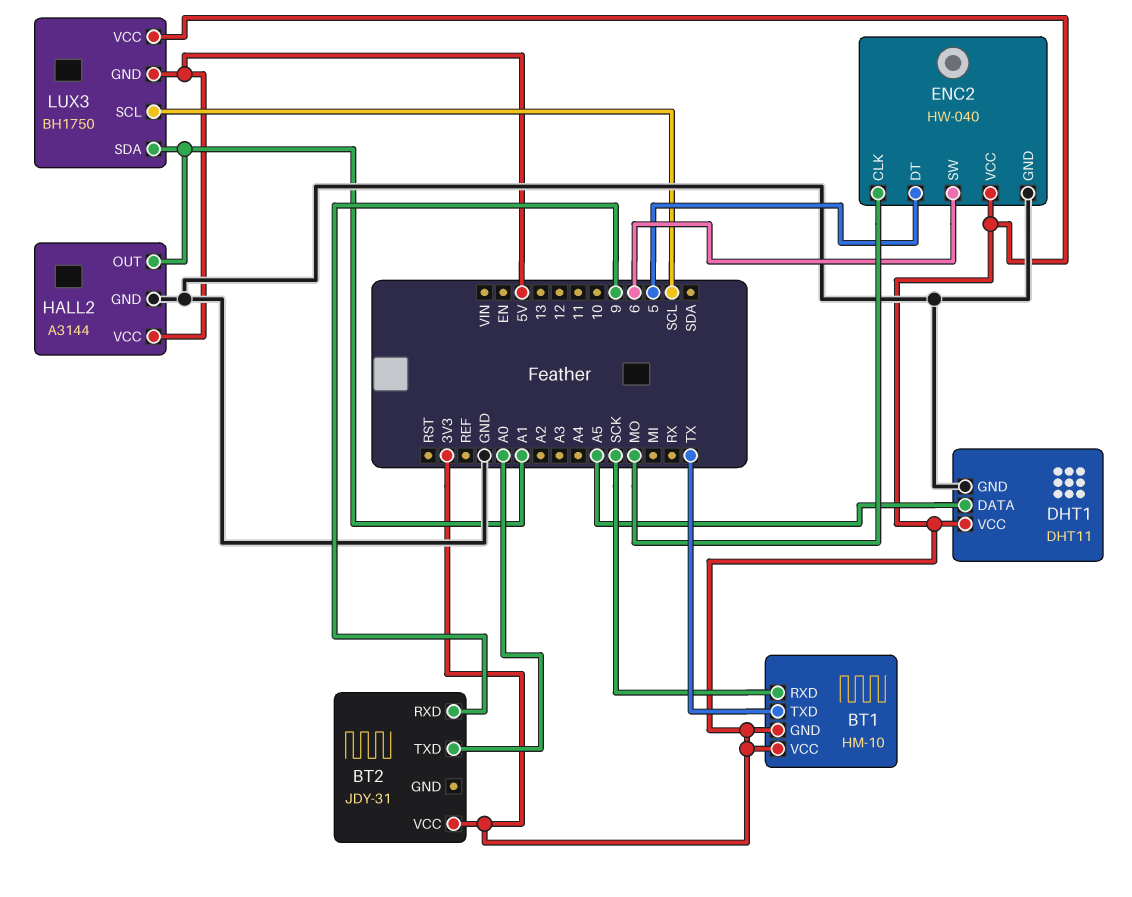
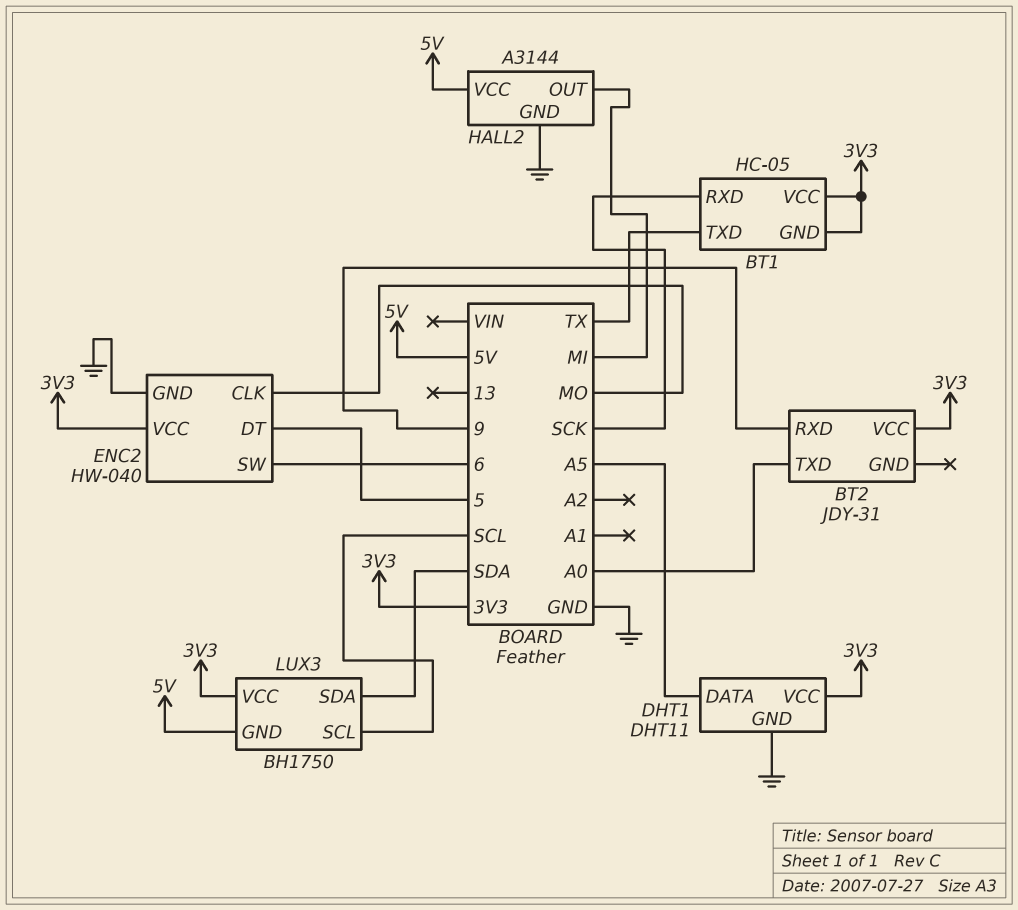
BT1: HM-10 -> HC-05
HALL2 pin OUT: A1 -> MI
LUX3 pin SDA: A1 -> SDA

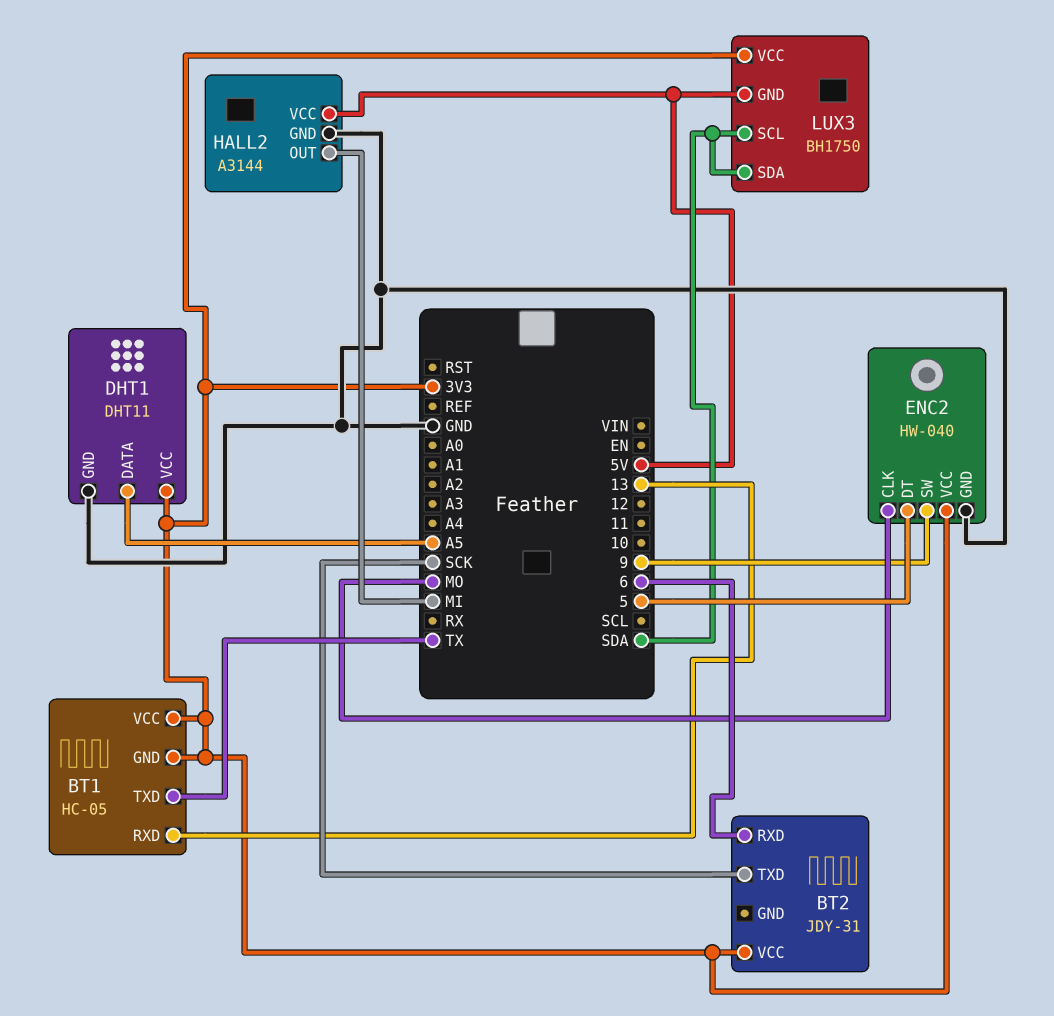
BT1 pin RXD: SCK -> 13
BT2 pin RXD: 9 -> 6
BT2 pin TXD: A0 -> SCK
ENC2 pin SW: 6 -> 9
LUX3 pin SCL: SCL -> SDA

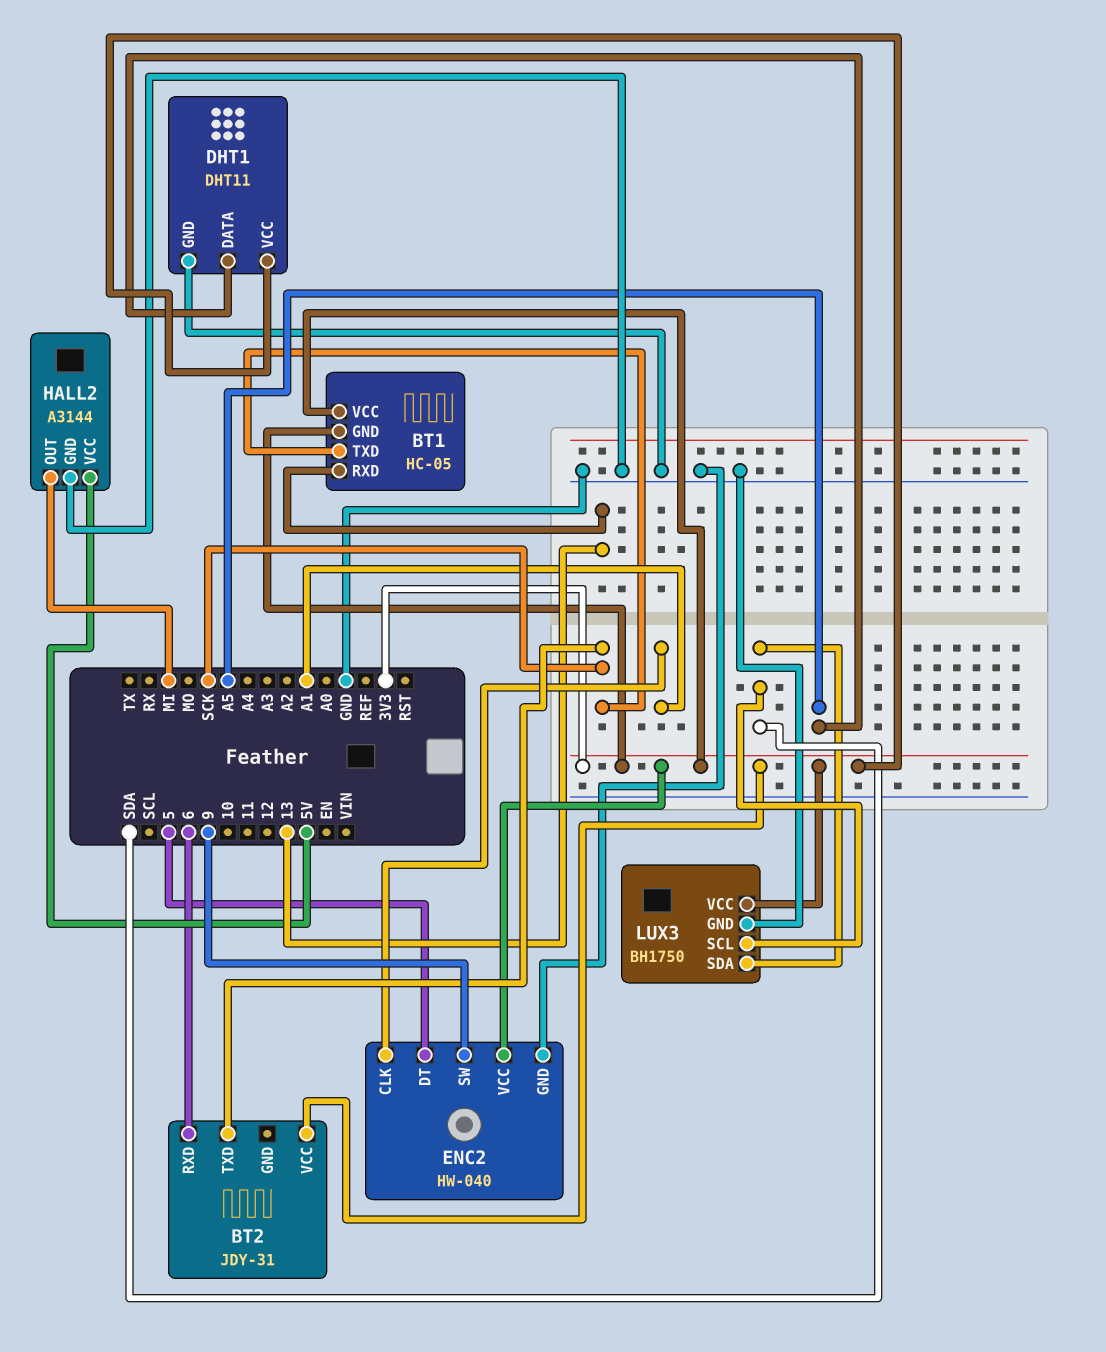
BT1 pin TXD: TX -> SCK
ENC2 pin CLK: MO -> A1
LUX3 pin GND: 5V -> GND

